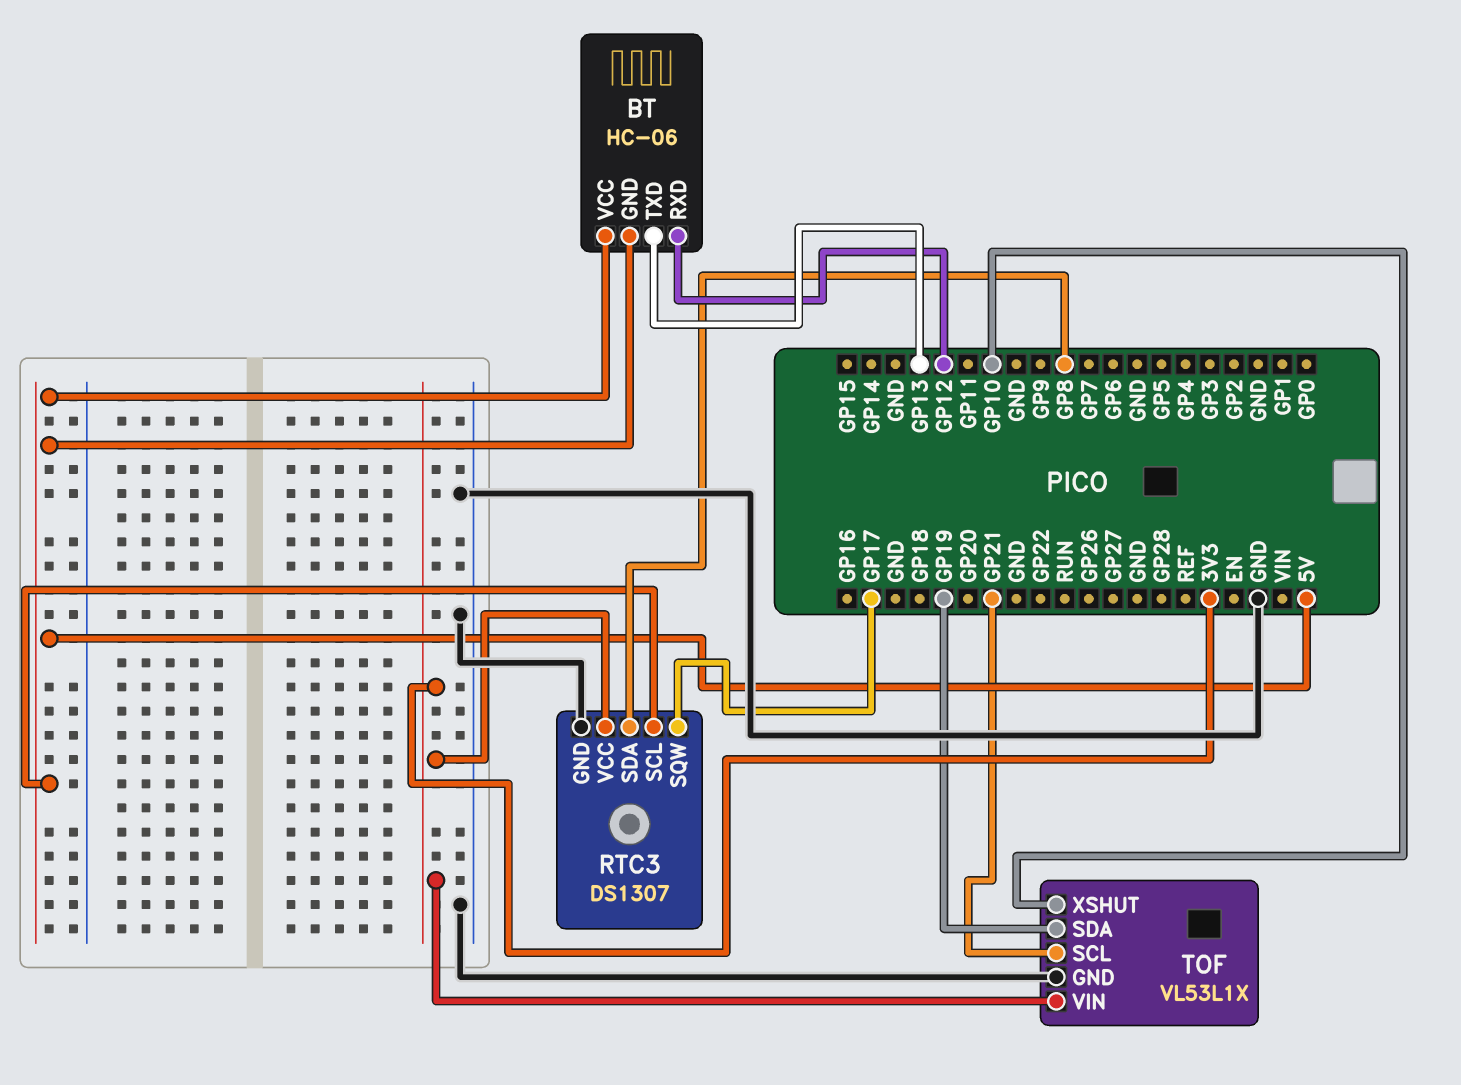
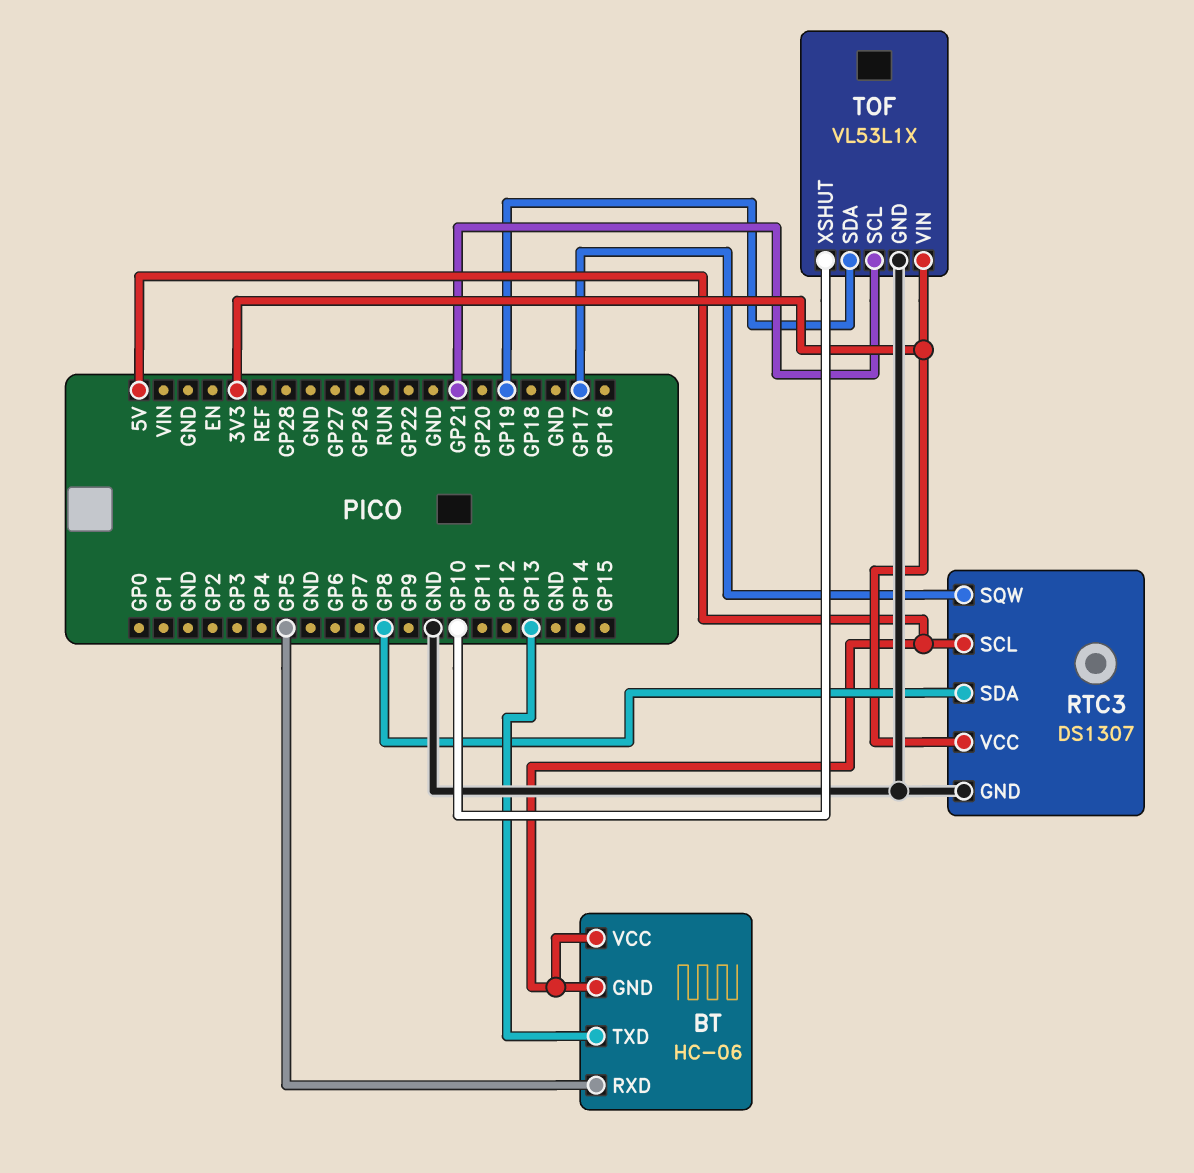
BT pin RXD: GP12 -> GP5

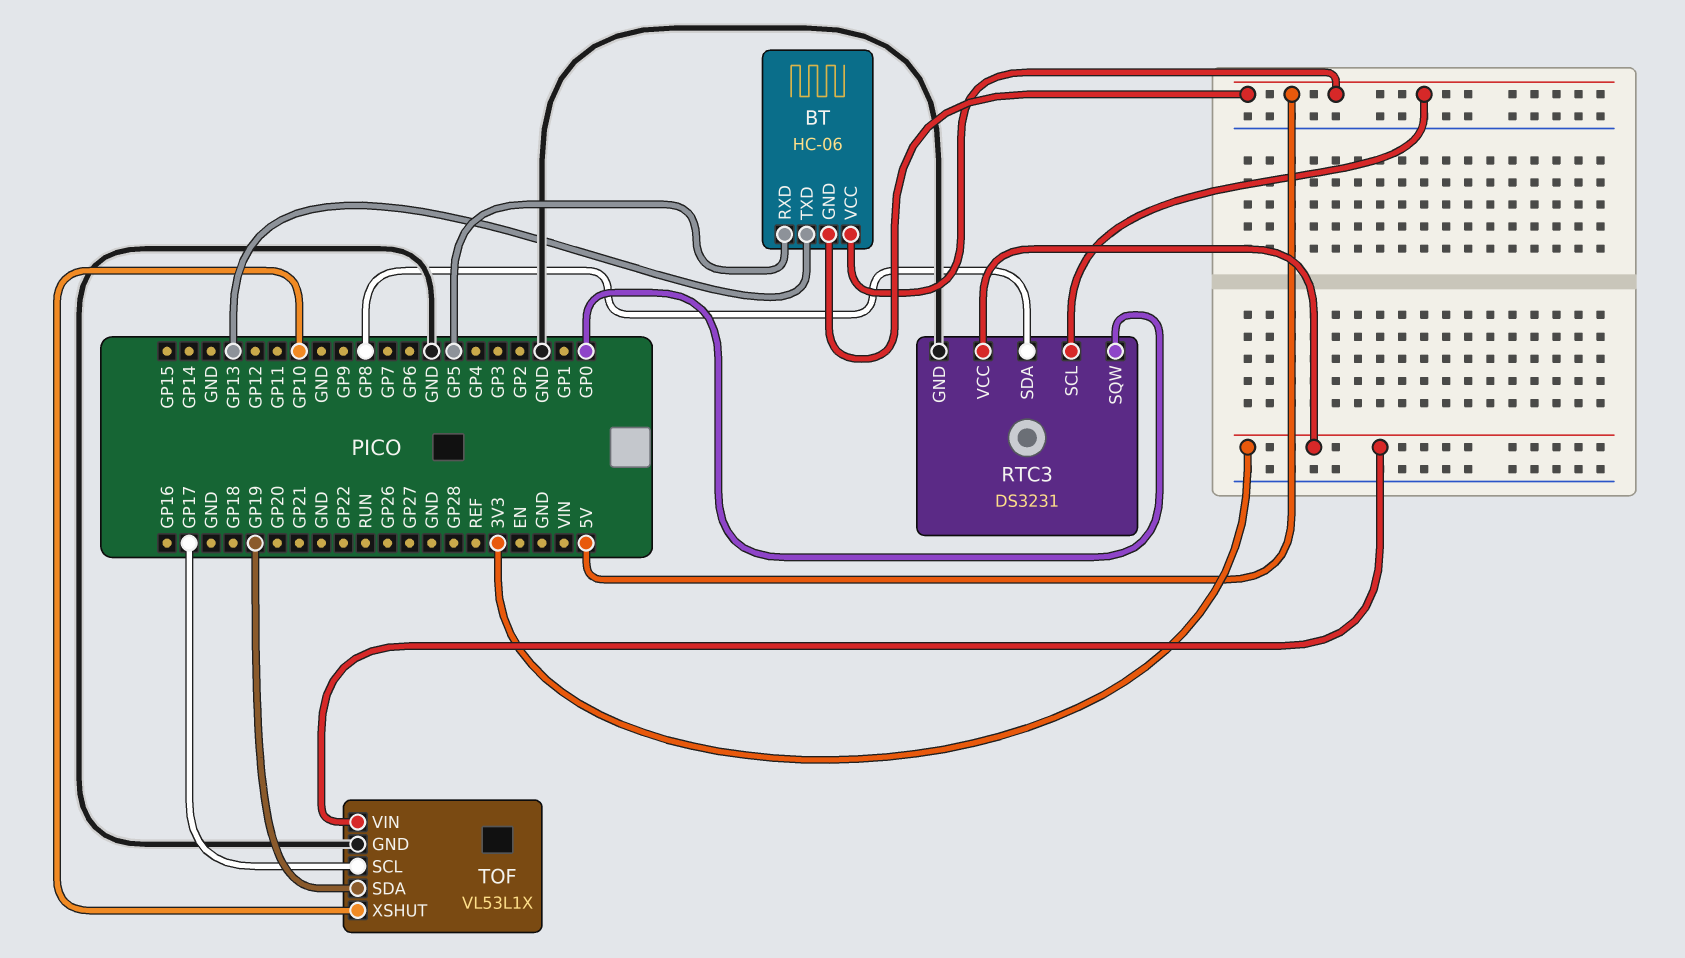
RTC3: DS1307 -> DS3231
RTC3 pin SQW: GP17 -> GP0
TOF pin SCL: GP21 -> GP17

